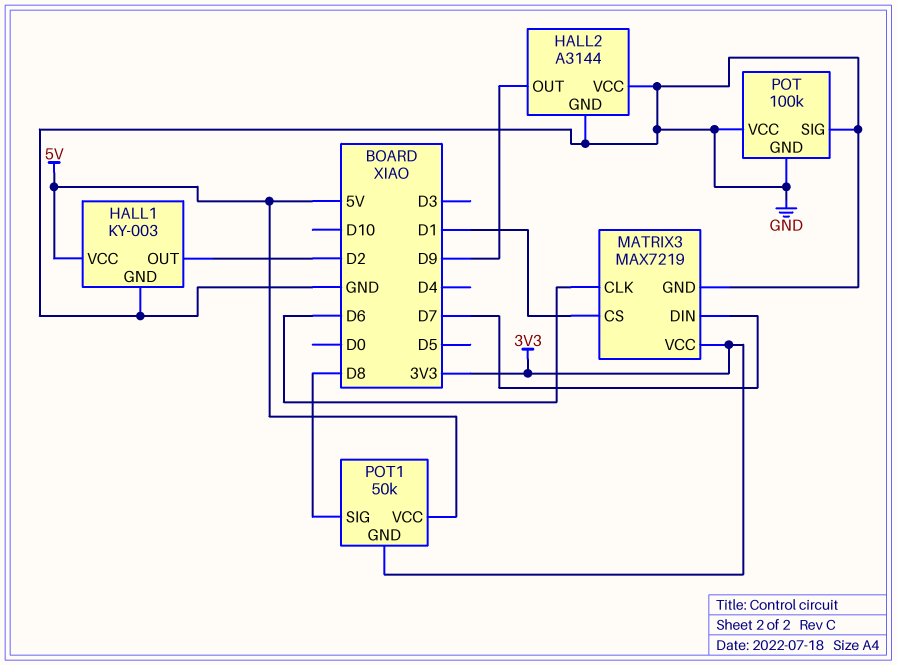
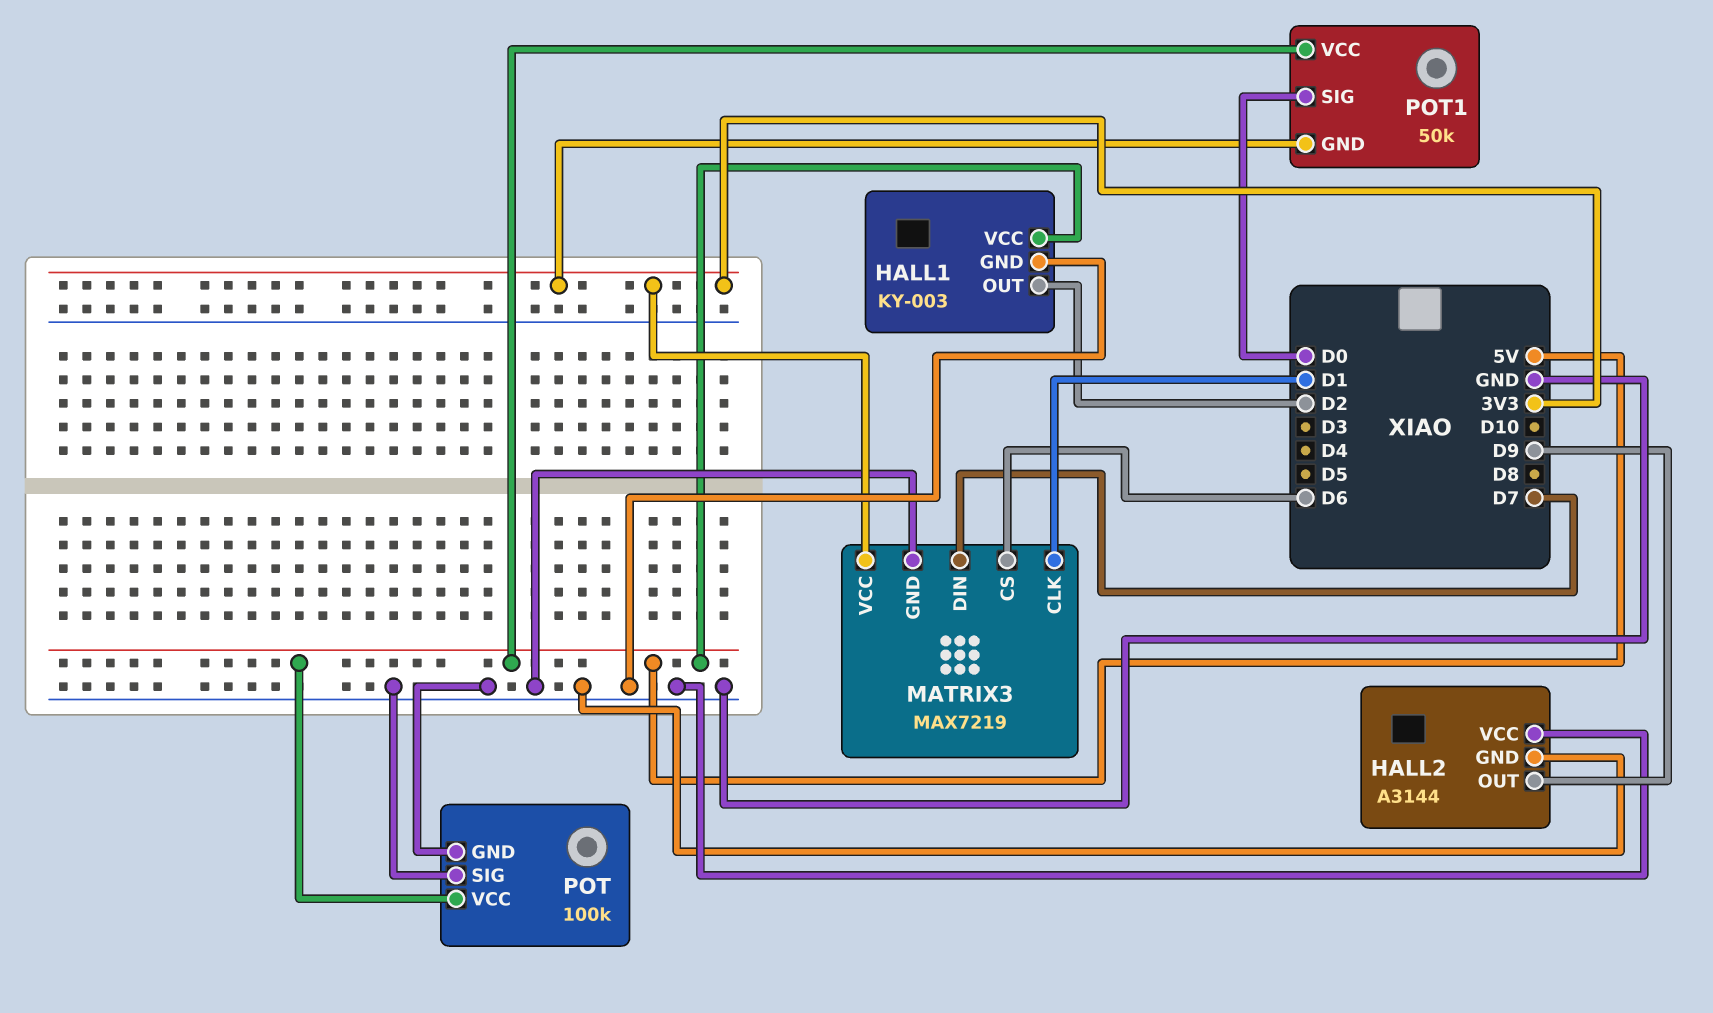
MATRIX3 pin CLK: D6 -> D1
MATRIX3 pin CS: D1 -> D6
POT pin VCC: GND -> 5V
POT1 pin SIG: D8 -> D0

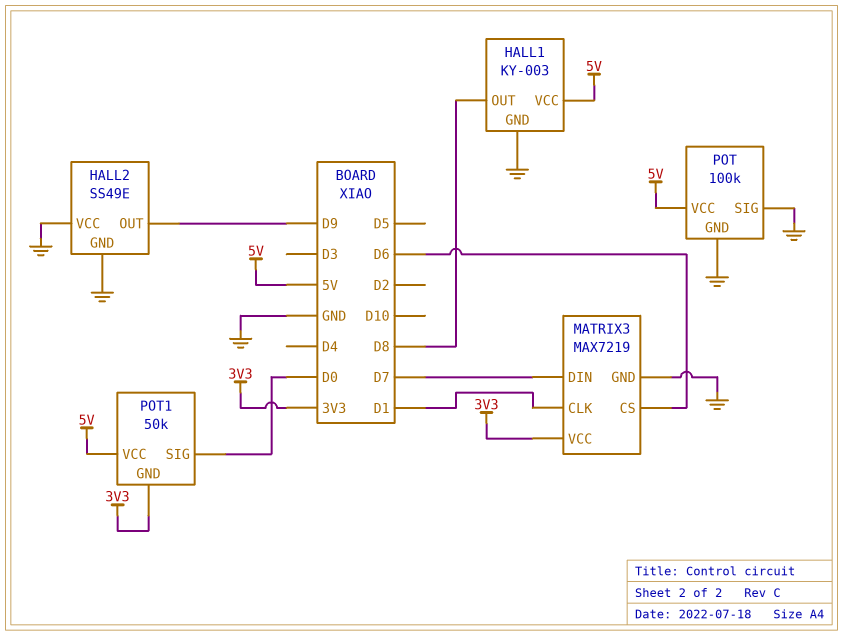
HALL1 pin OUT: D2 -> D8
HALL2: A3144 -> SS49E

